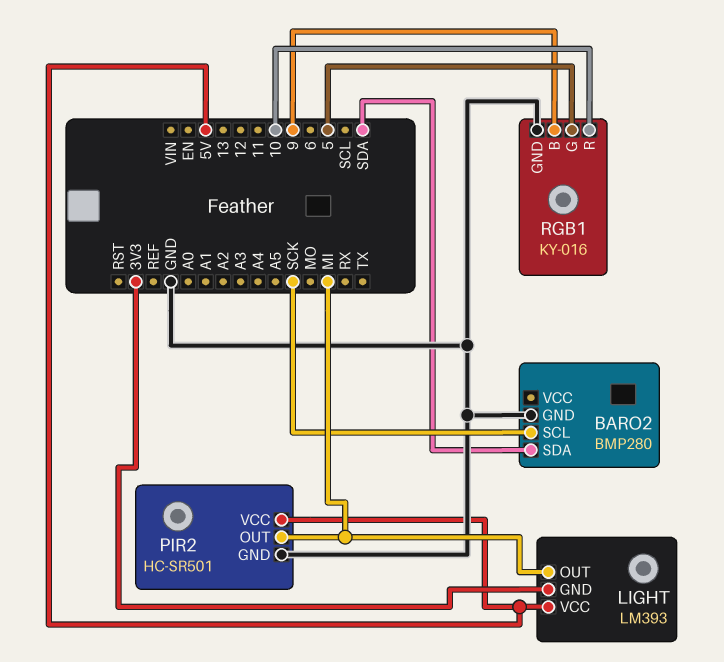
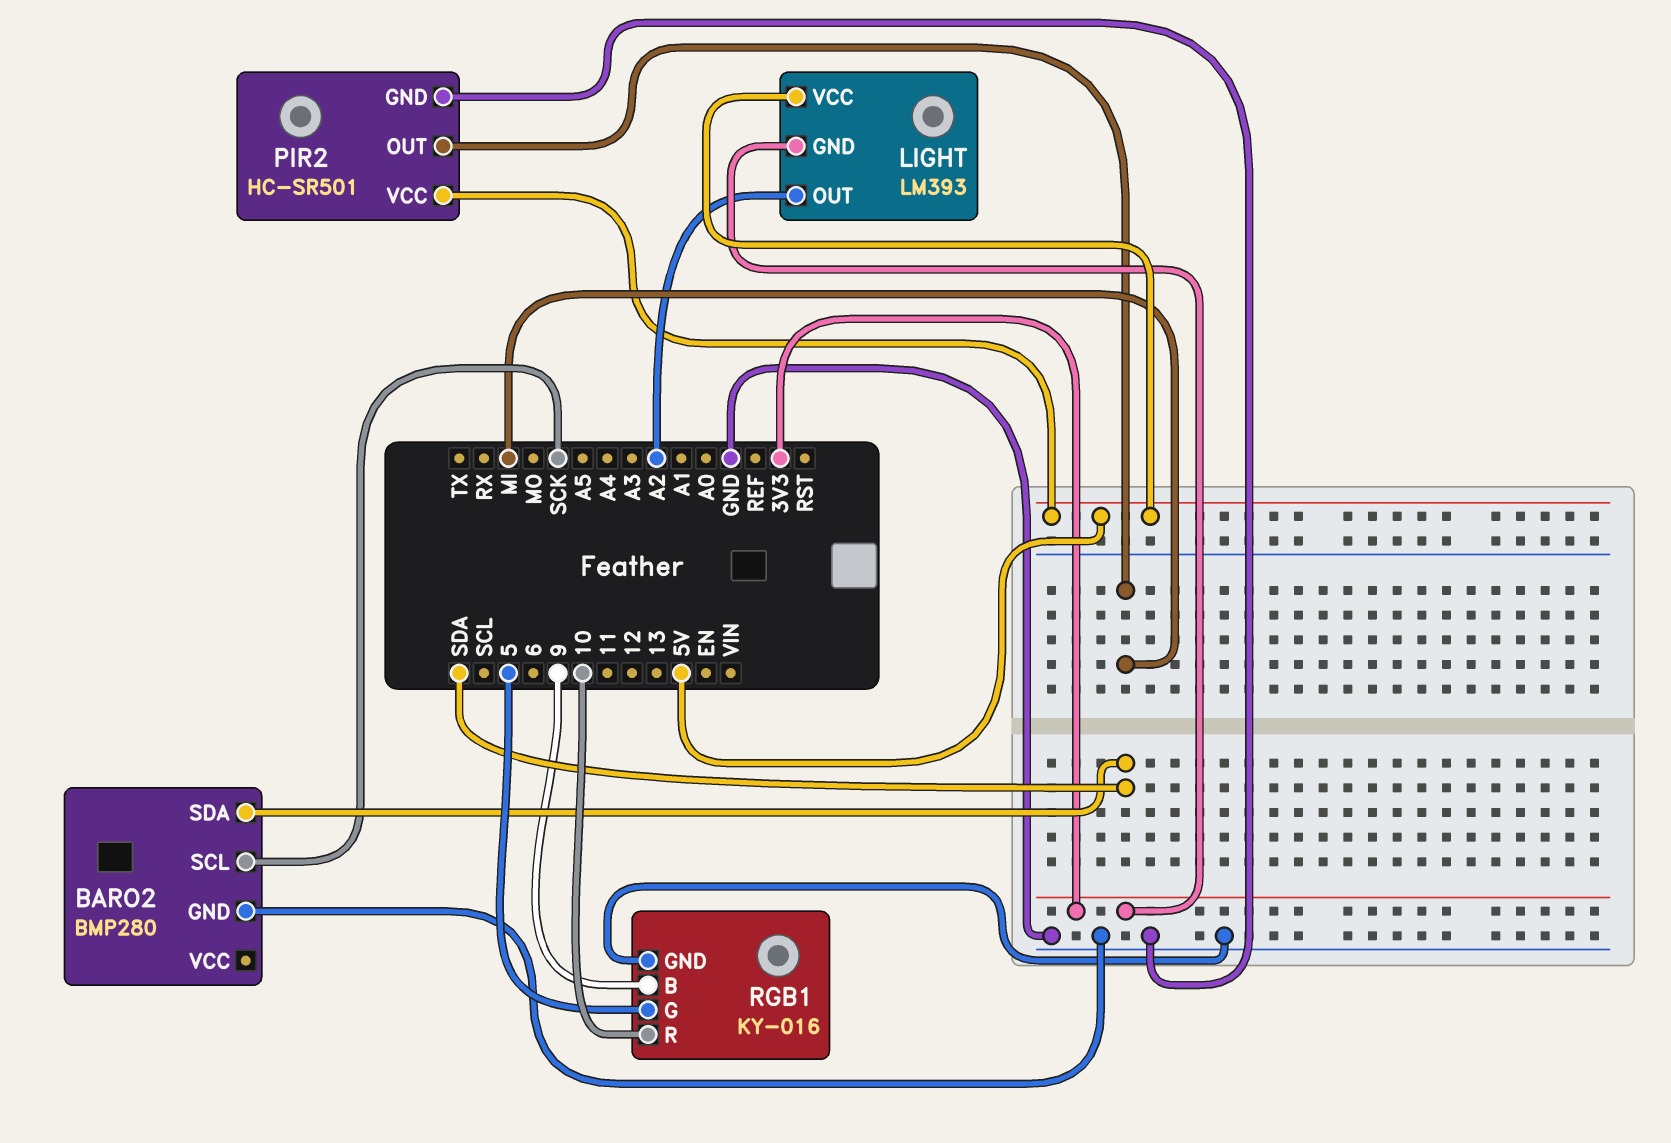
LIGHT pin OUT: MI -> A2

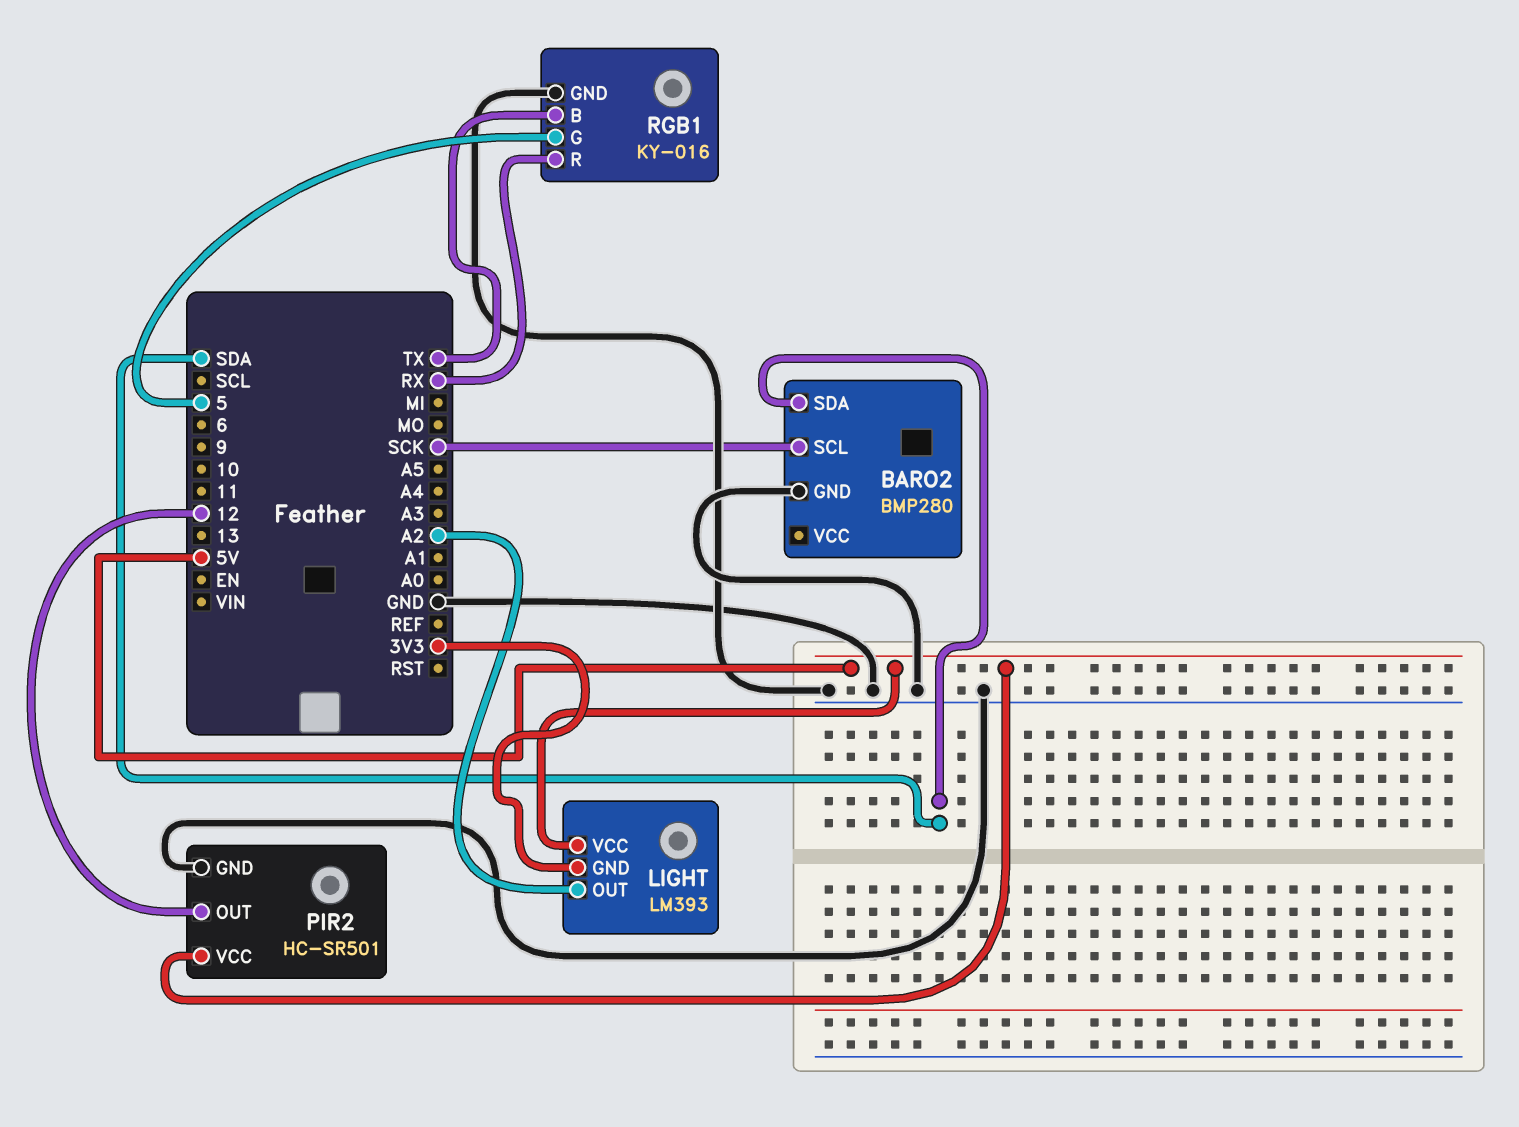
PIR2 pin OUT: MI -> 12
RGB1 pin B: 9 -> TX
RGB1 pin R: 10 -> RX

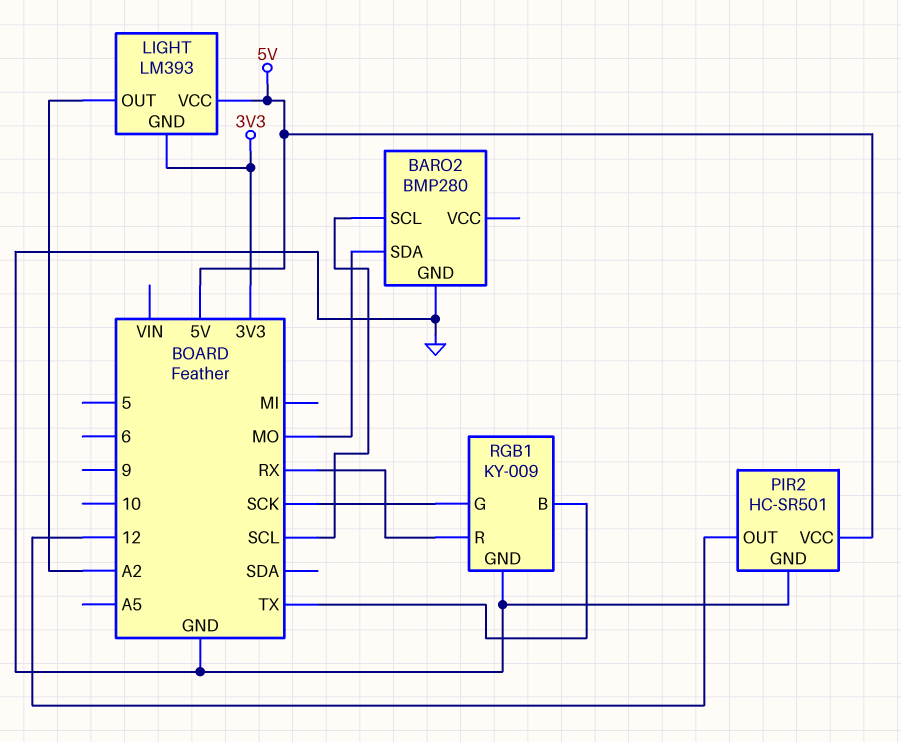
BARO2 pin SCL: SCK -> SCL
BARO2 pin SDA: SDA -> MO
RGB1: KY-016 -> KY-009
RGB1 pin G: 5 -> SCK

